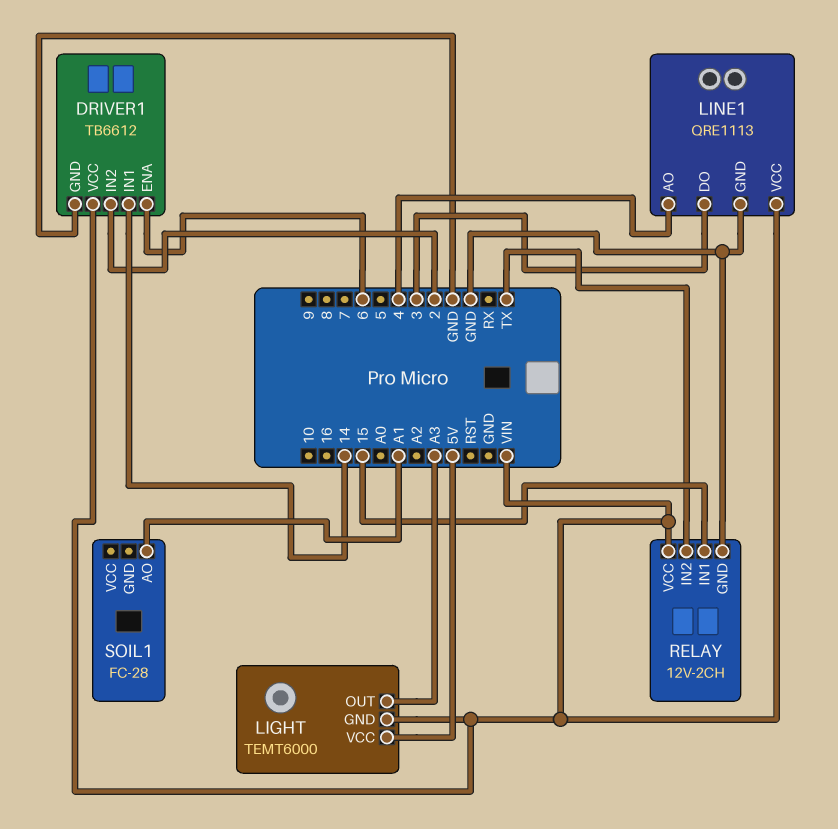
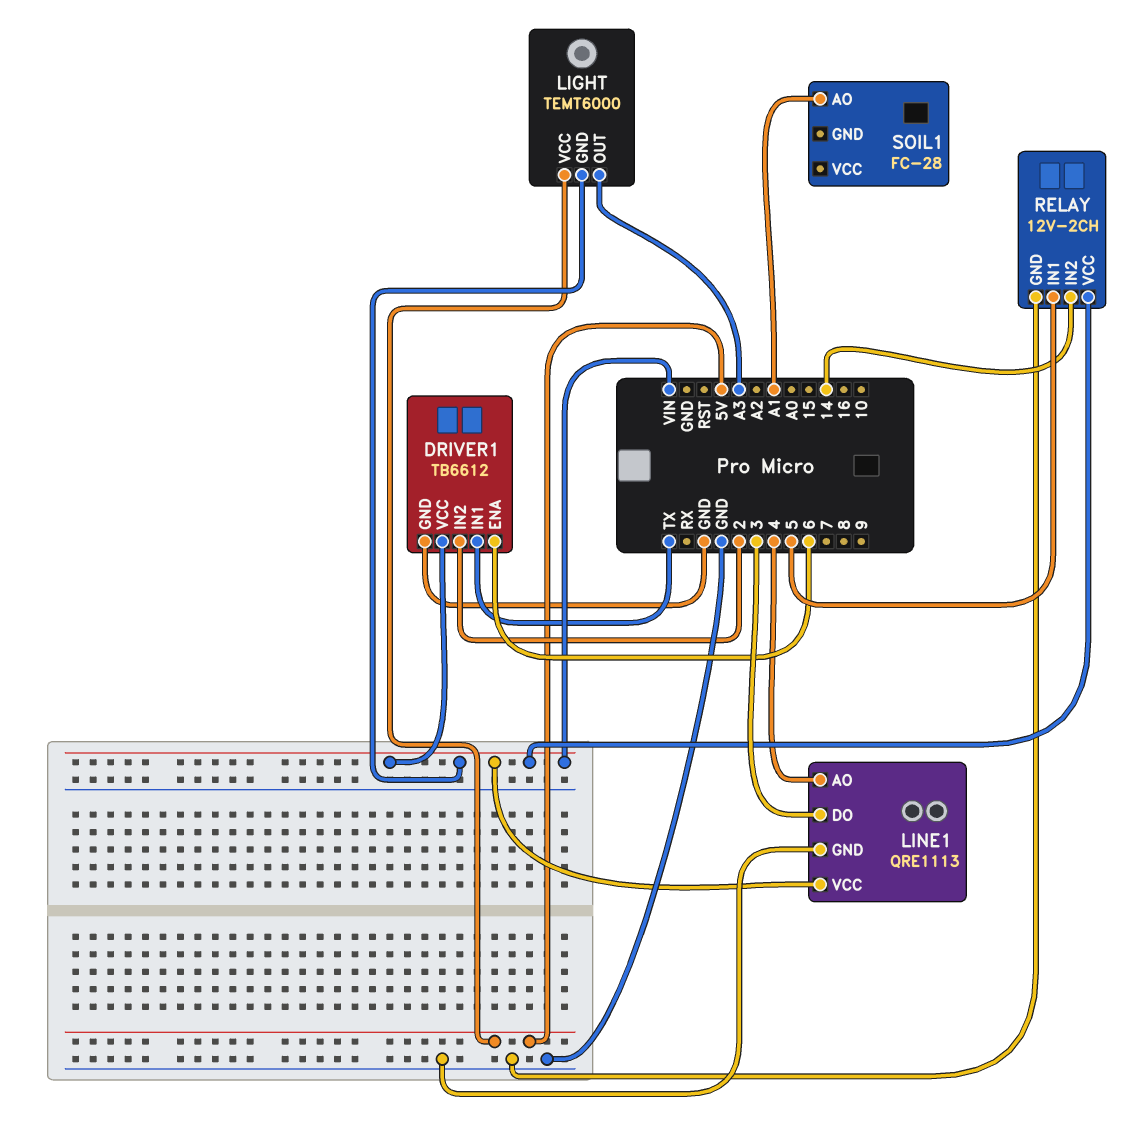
DRIVER1 pin IN1: 14 -> TX
RELAY pin IN1: 15 -> 5
RELAY pin IN2: TX -> 14

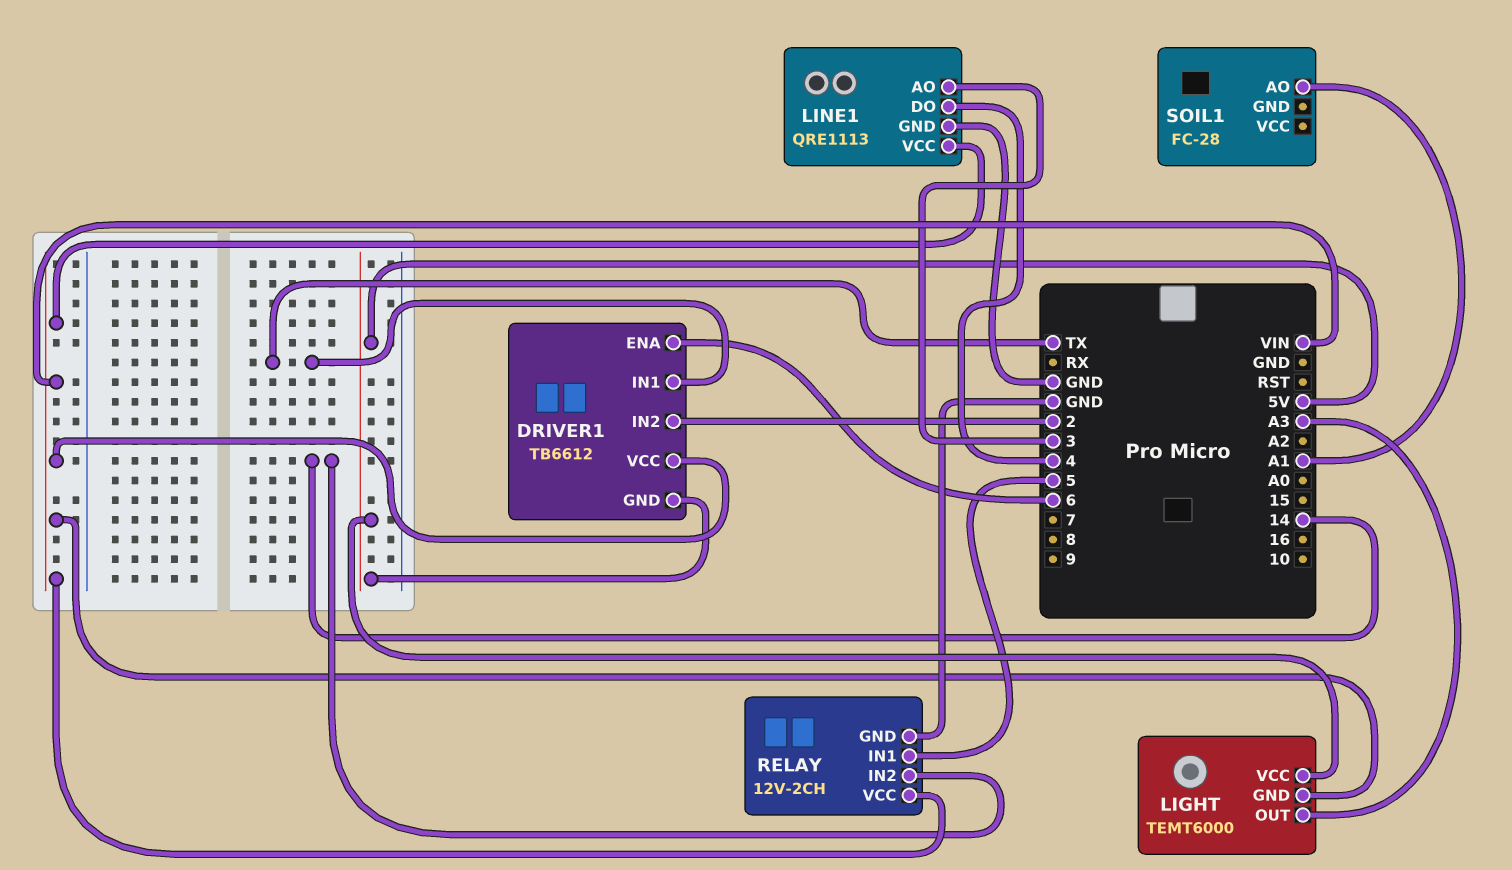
DRIVER1 pin GND: GND -> 5V
LINE1 pin AO: 4 -> 3
LINE1 pin DO: 3 -> 4

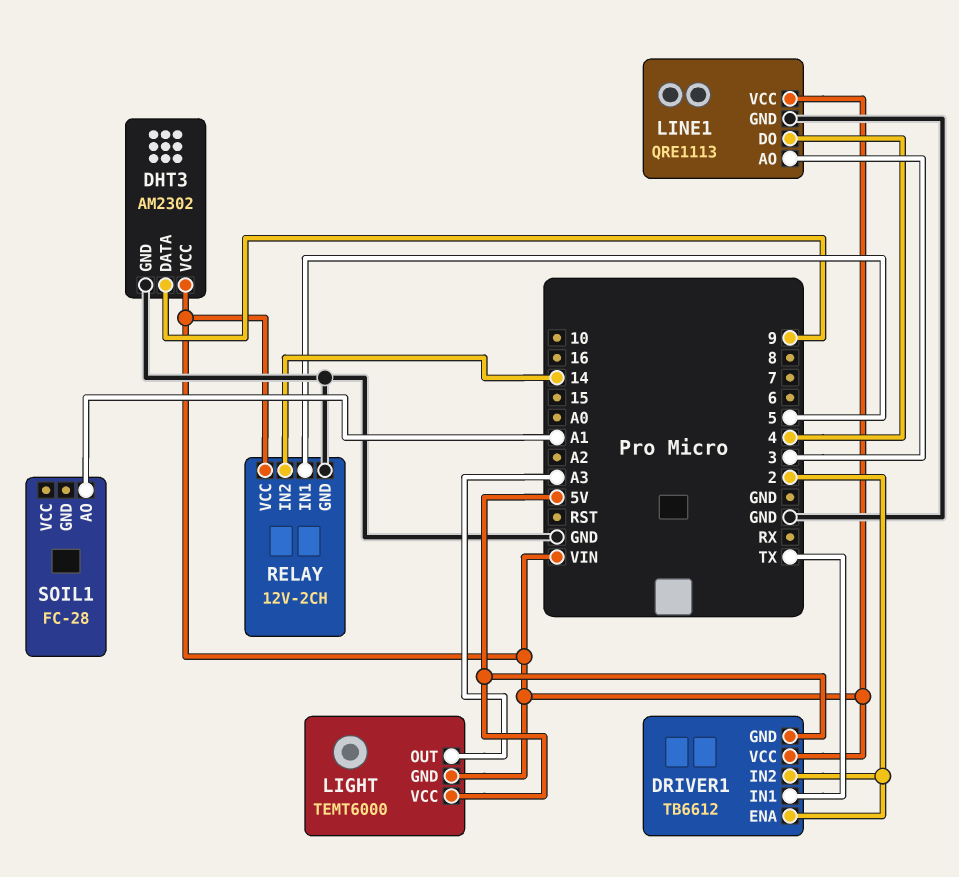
DHT3: none -> AM2302
DHT3 pin DATA: none -> 9
DHT3 pin GND: none -> GND
DHT3 pin VCC: none -> VIN
DRIVER1 pin ENA: 6 -> 2

